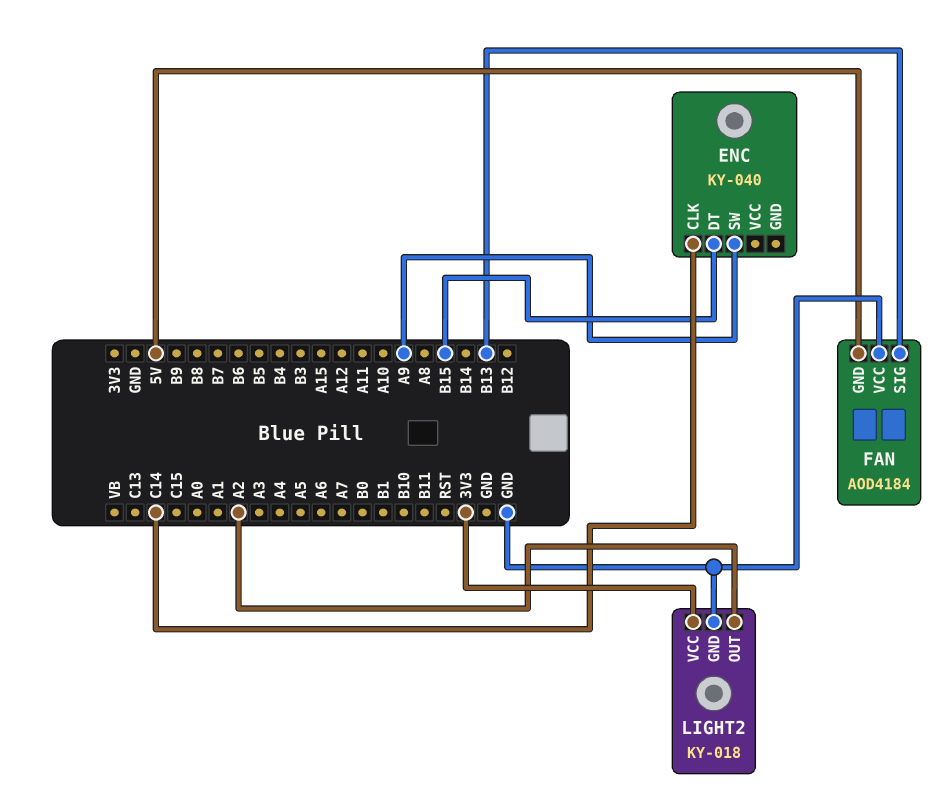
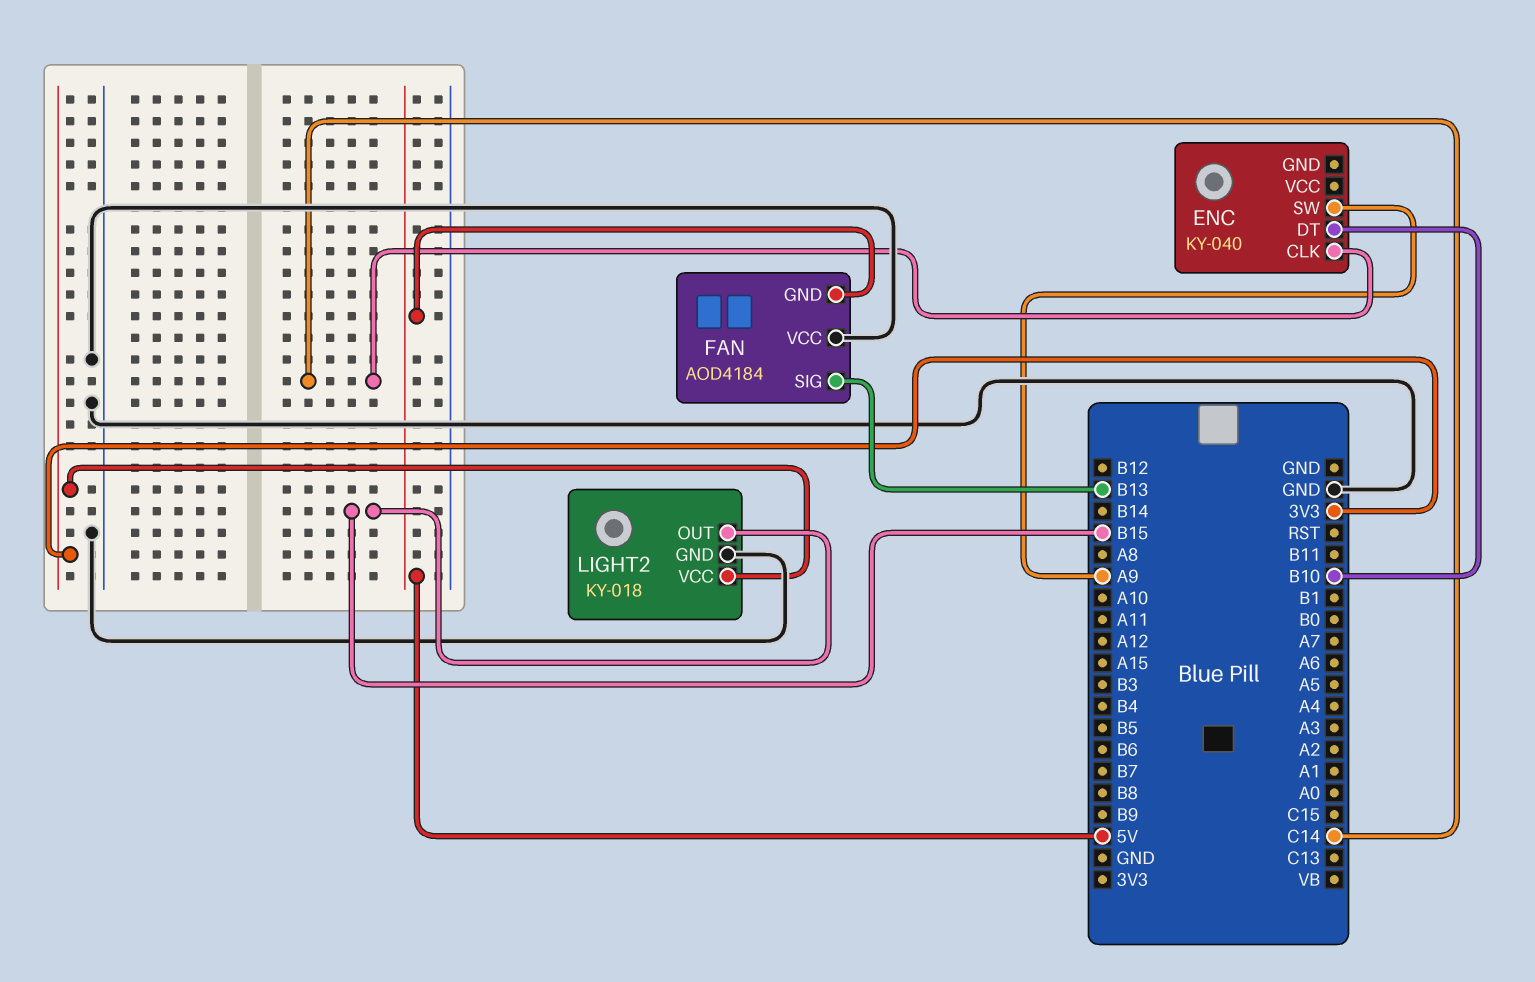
ENC pin DT: B15 -> B10
LIGHT2 pin OUT: A2 -> B15

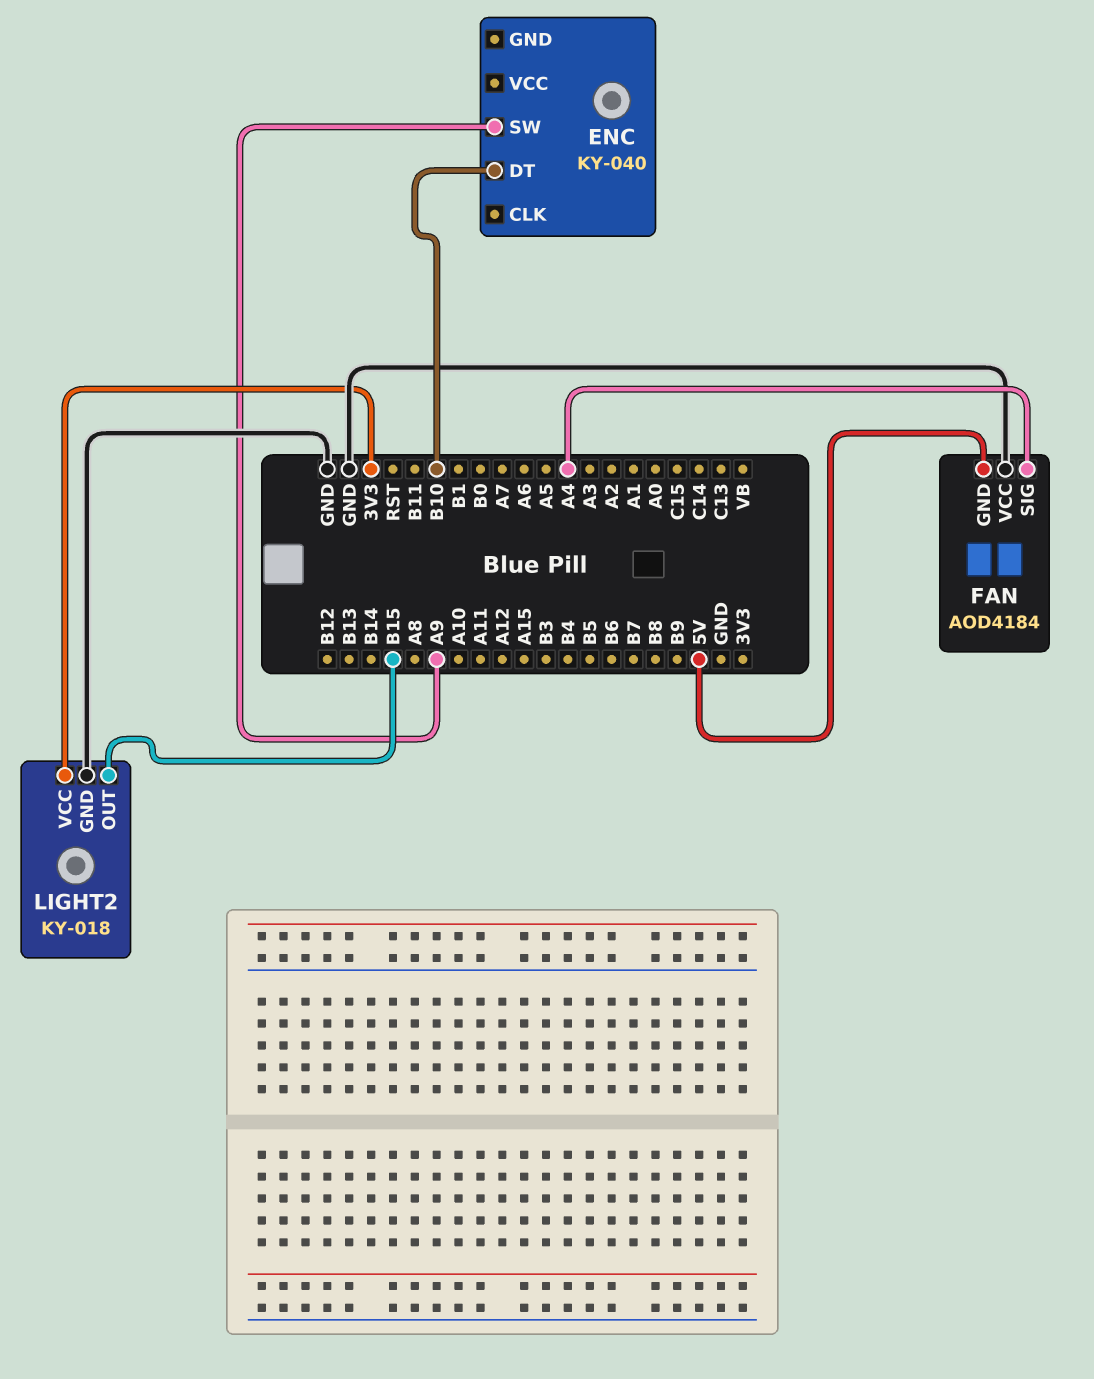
ENC pin CLK: C14 -> none
FAN pin SIG: B13 -> A4

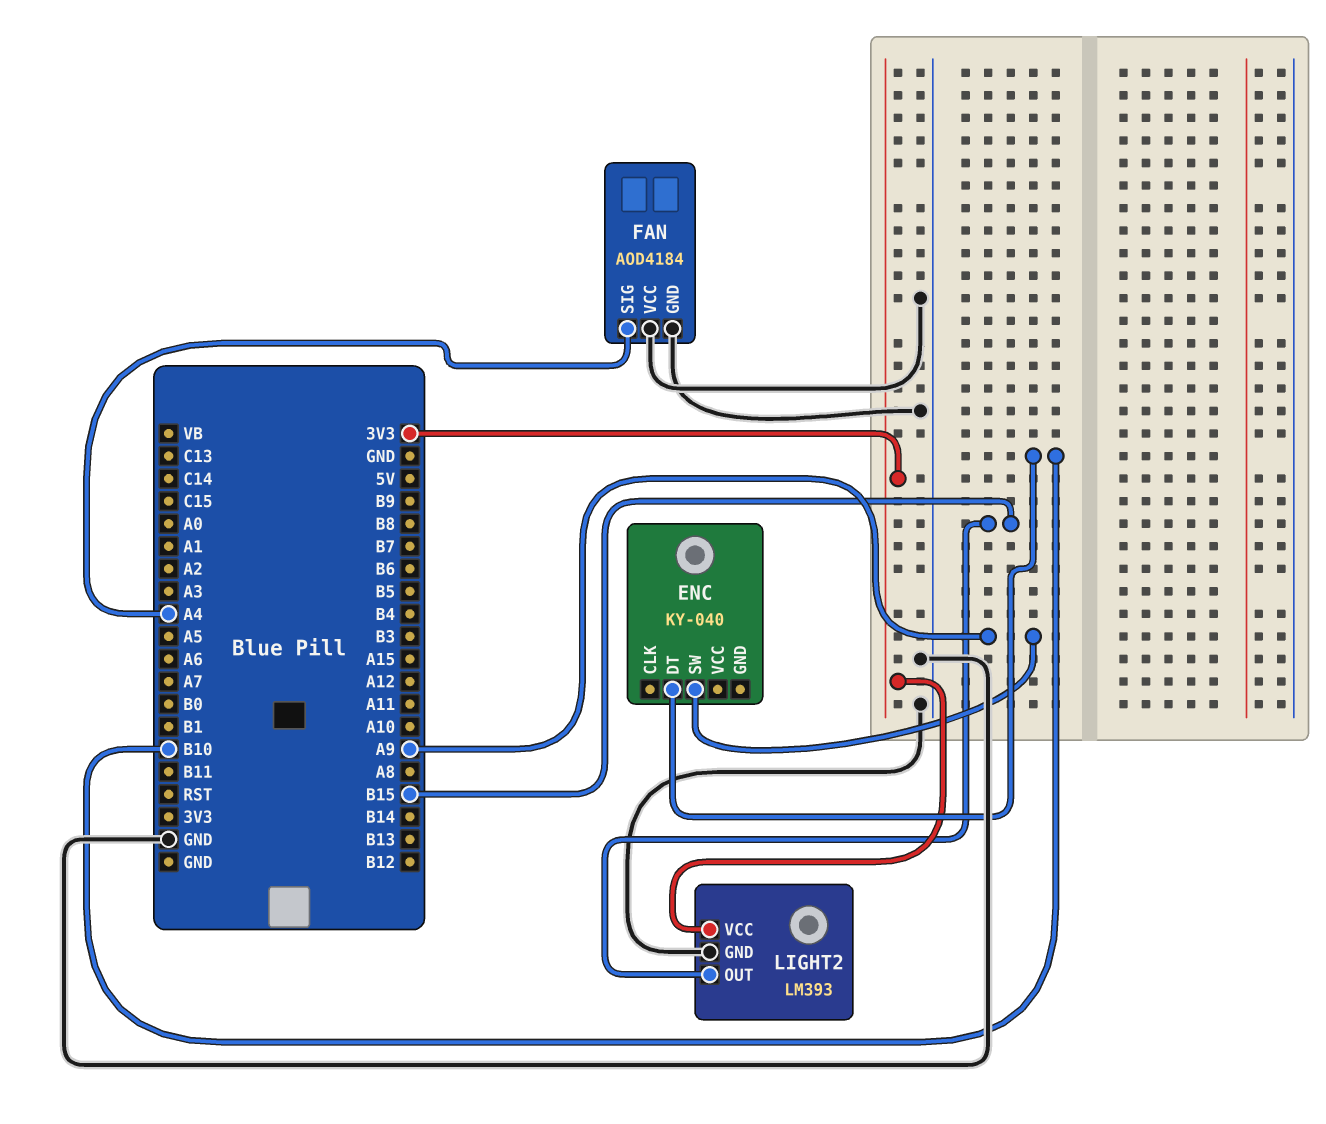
FAN pin GND: 5V -> GND
LIGHT2: KY-018 -> LM393

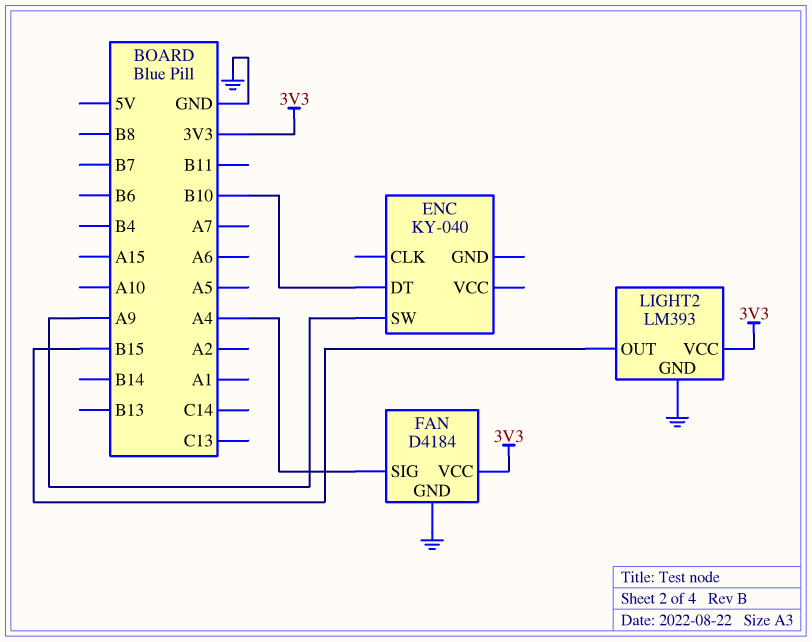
FAN: AOD4184 -> D4184
FAN pin VCC: GND -> 3V3

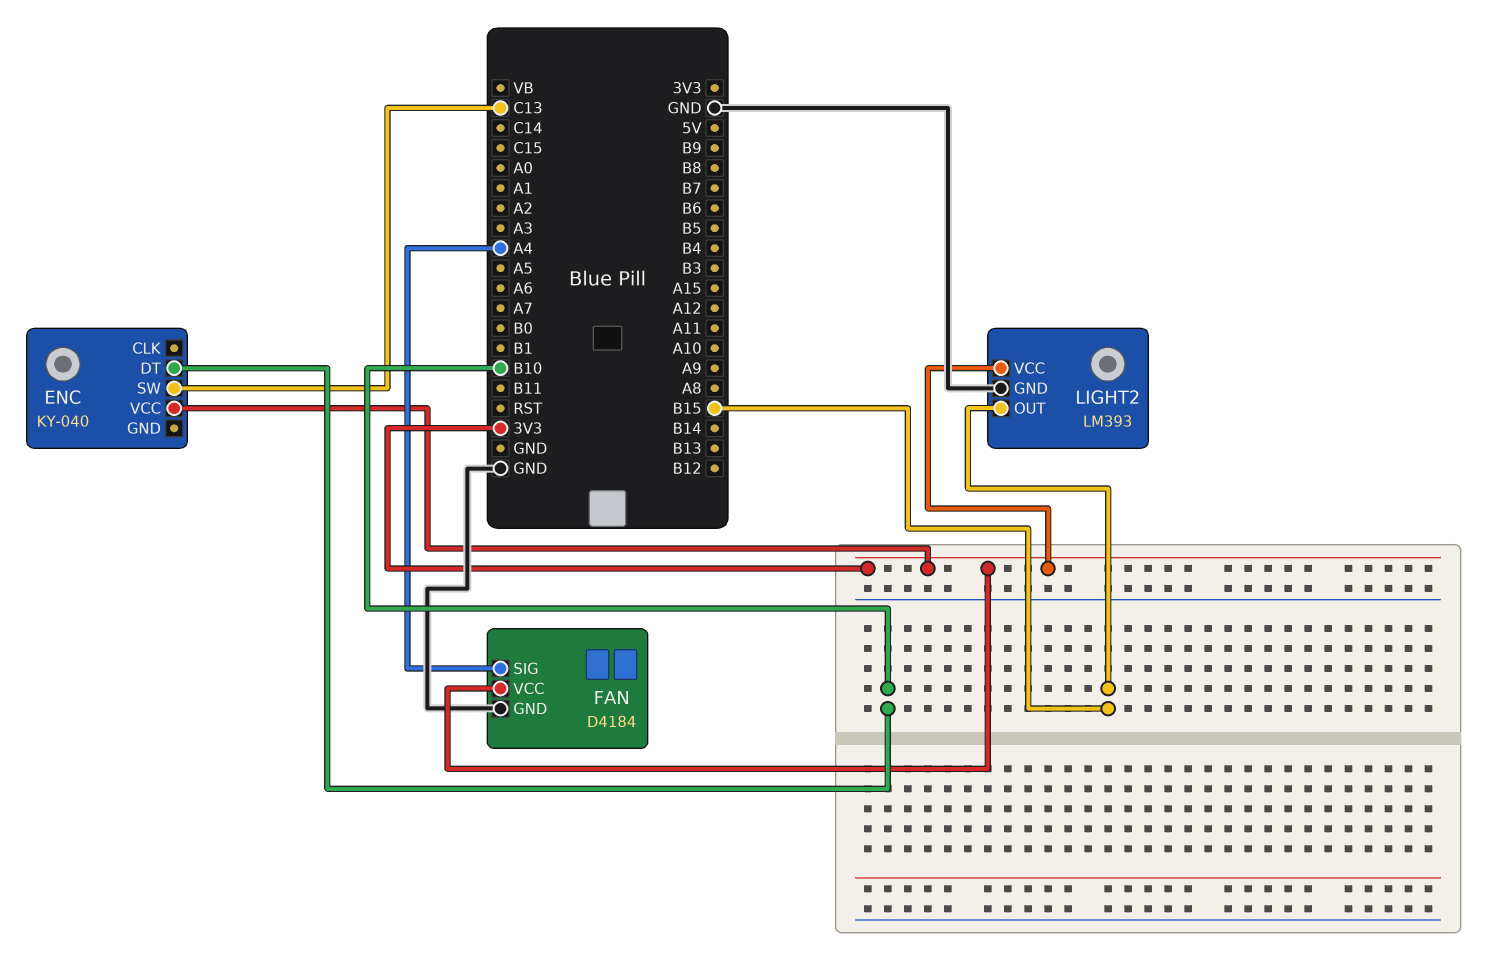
ENC pin SW: A9 -> C13
ENC pin VCC: none -> 3V3

